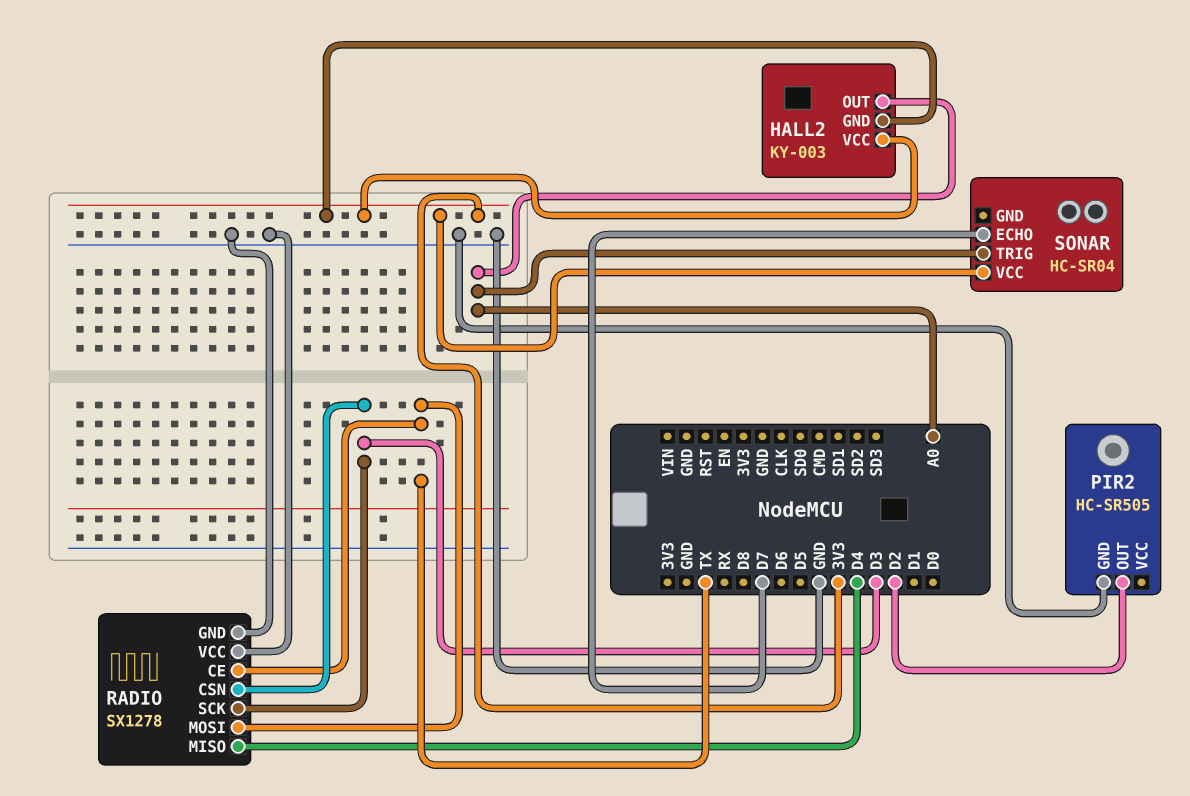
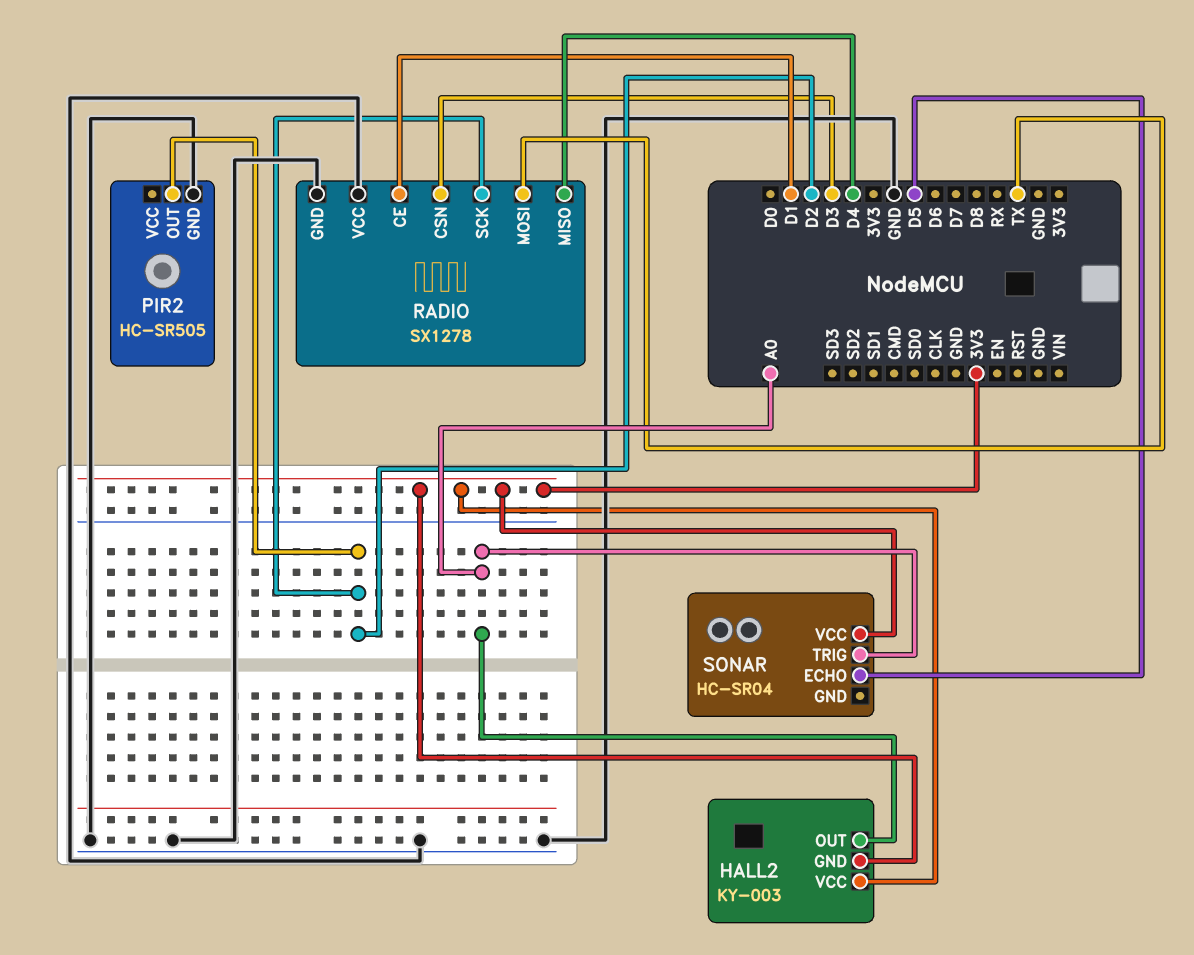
RADIO pin CE: TX -> D1
RADIO pin SCK: D3 -> D2
SONAR pin ECHO: D7 -> D5

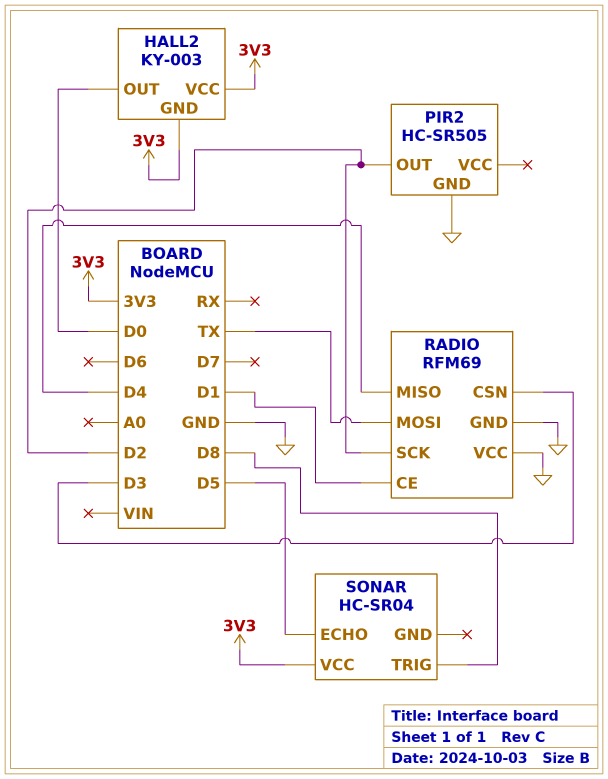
HALL2 pin OUT: A0 -> D0
RADIO: SX1278 -> RFM69
SONAR pin TRIG: A0 -> D8

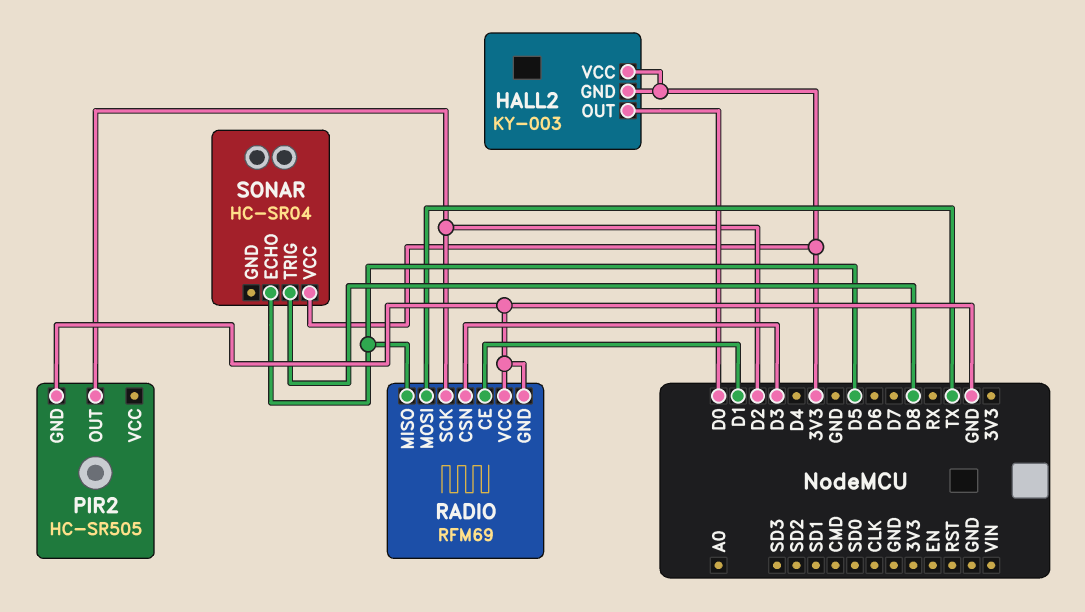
RADIO pin MISO: D4 -> D5

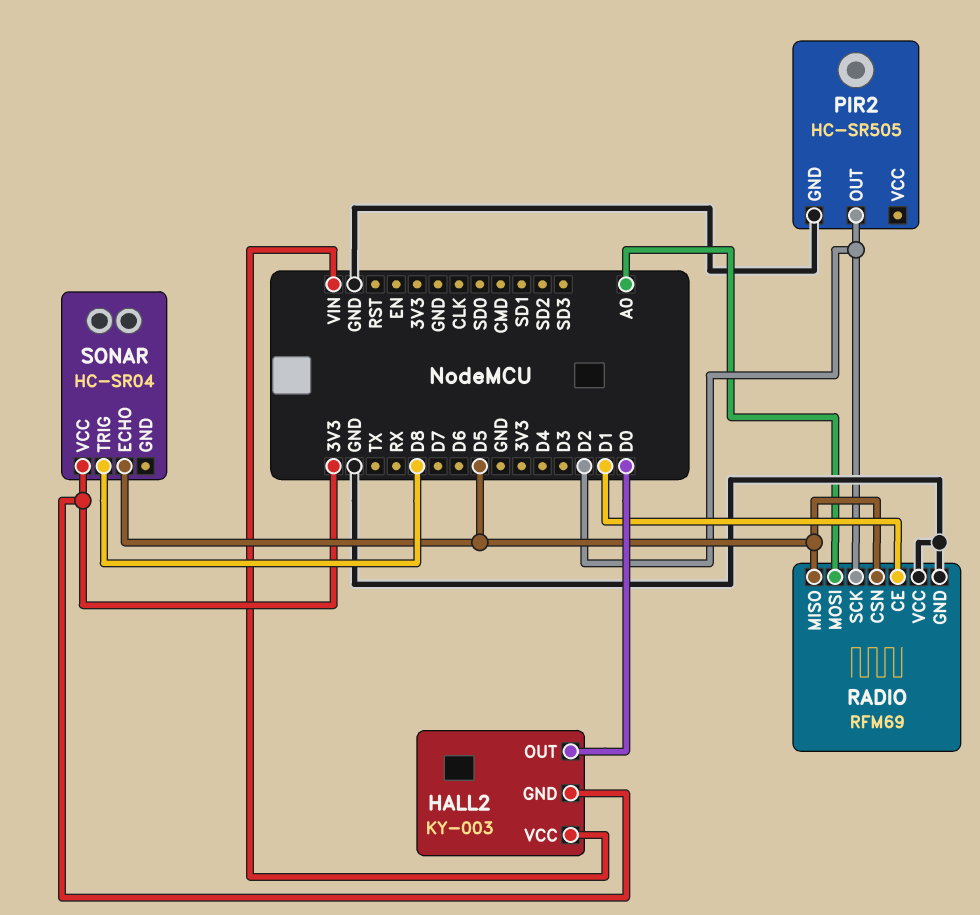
HALL2 pin VCC: 3V3 -> VIN
RADIO pin CSN: D3 -> D5
RADIO pin MOSI: TX -> A0

